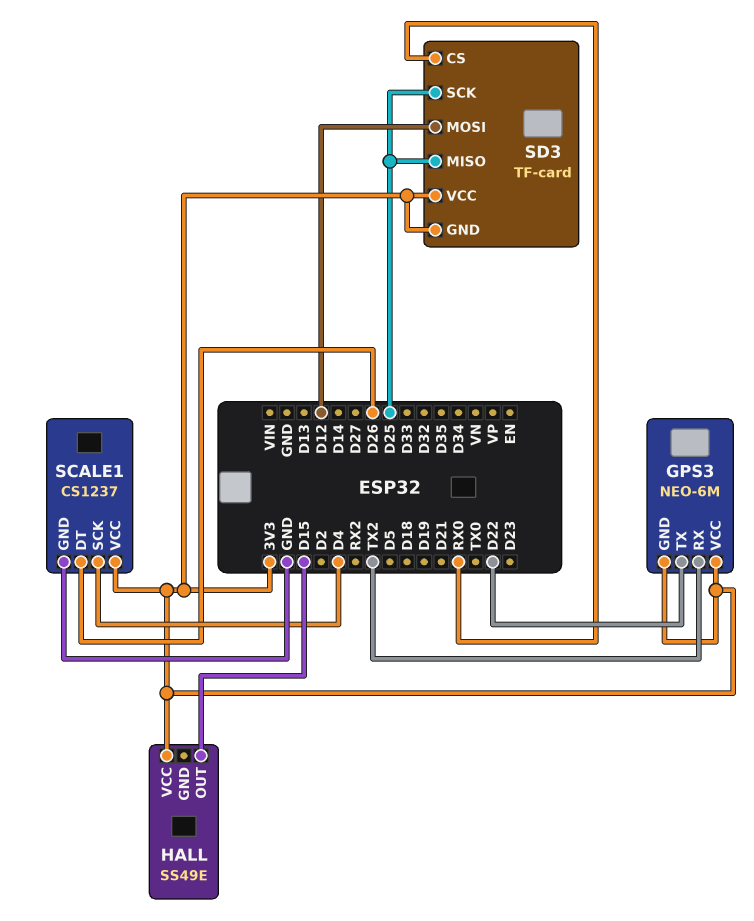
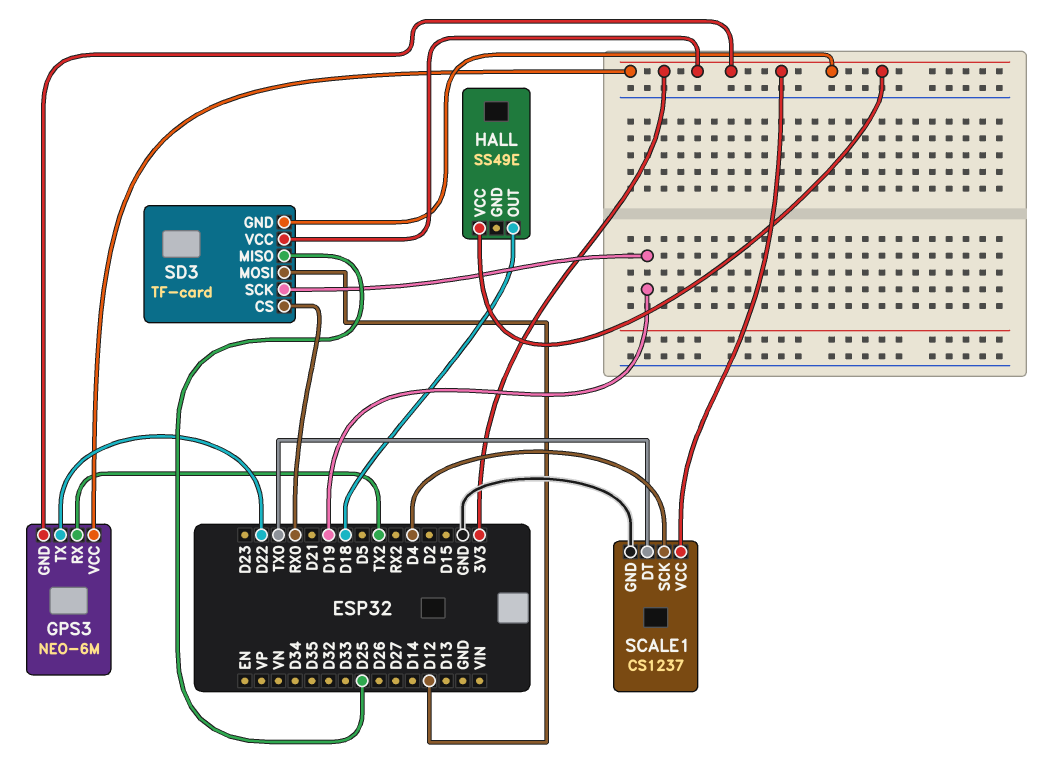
HALL pin OUT: D15 -> D18
SCALE1 pin DT: D26 -> TX0
SD3 pin SCK: D25 -> D19

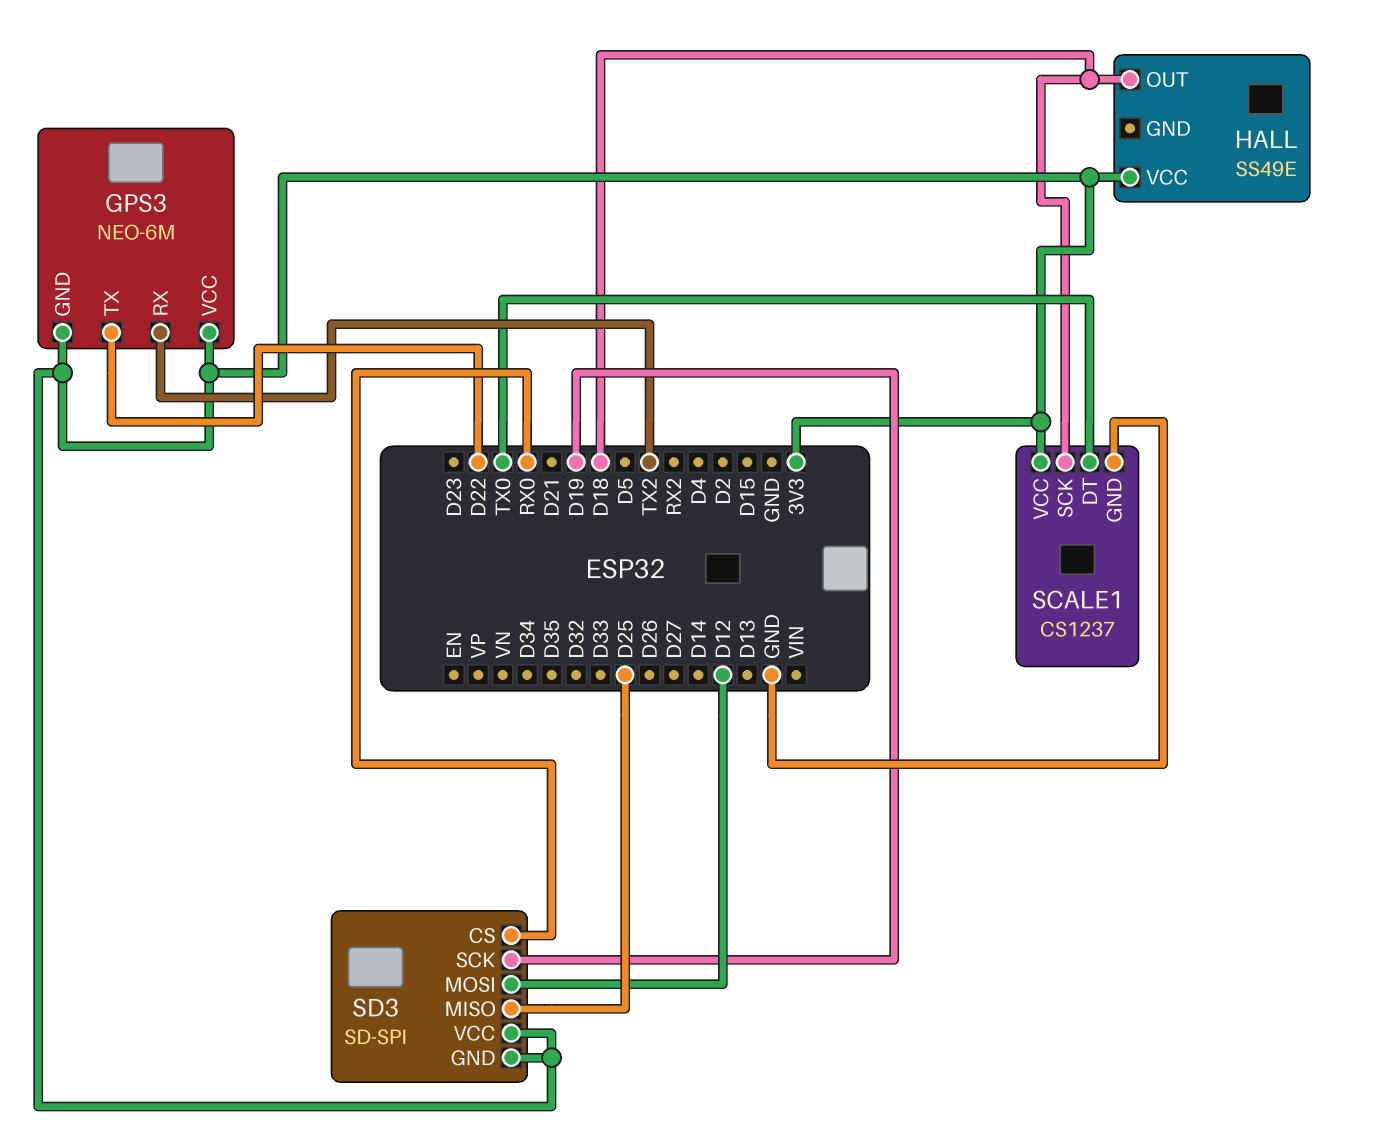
SCALE1 pin SCK: D4 -> D18
SD3: TF-card -> SD-SPI

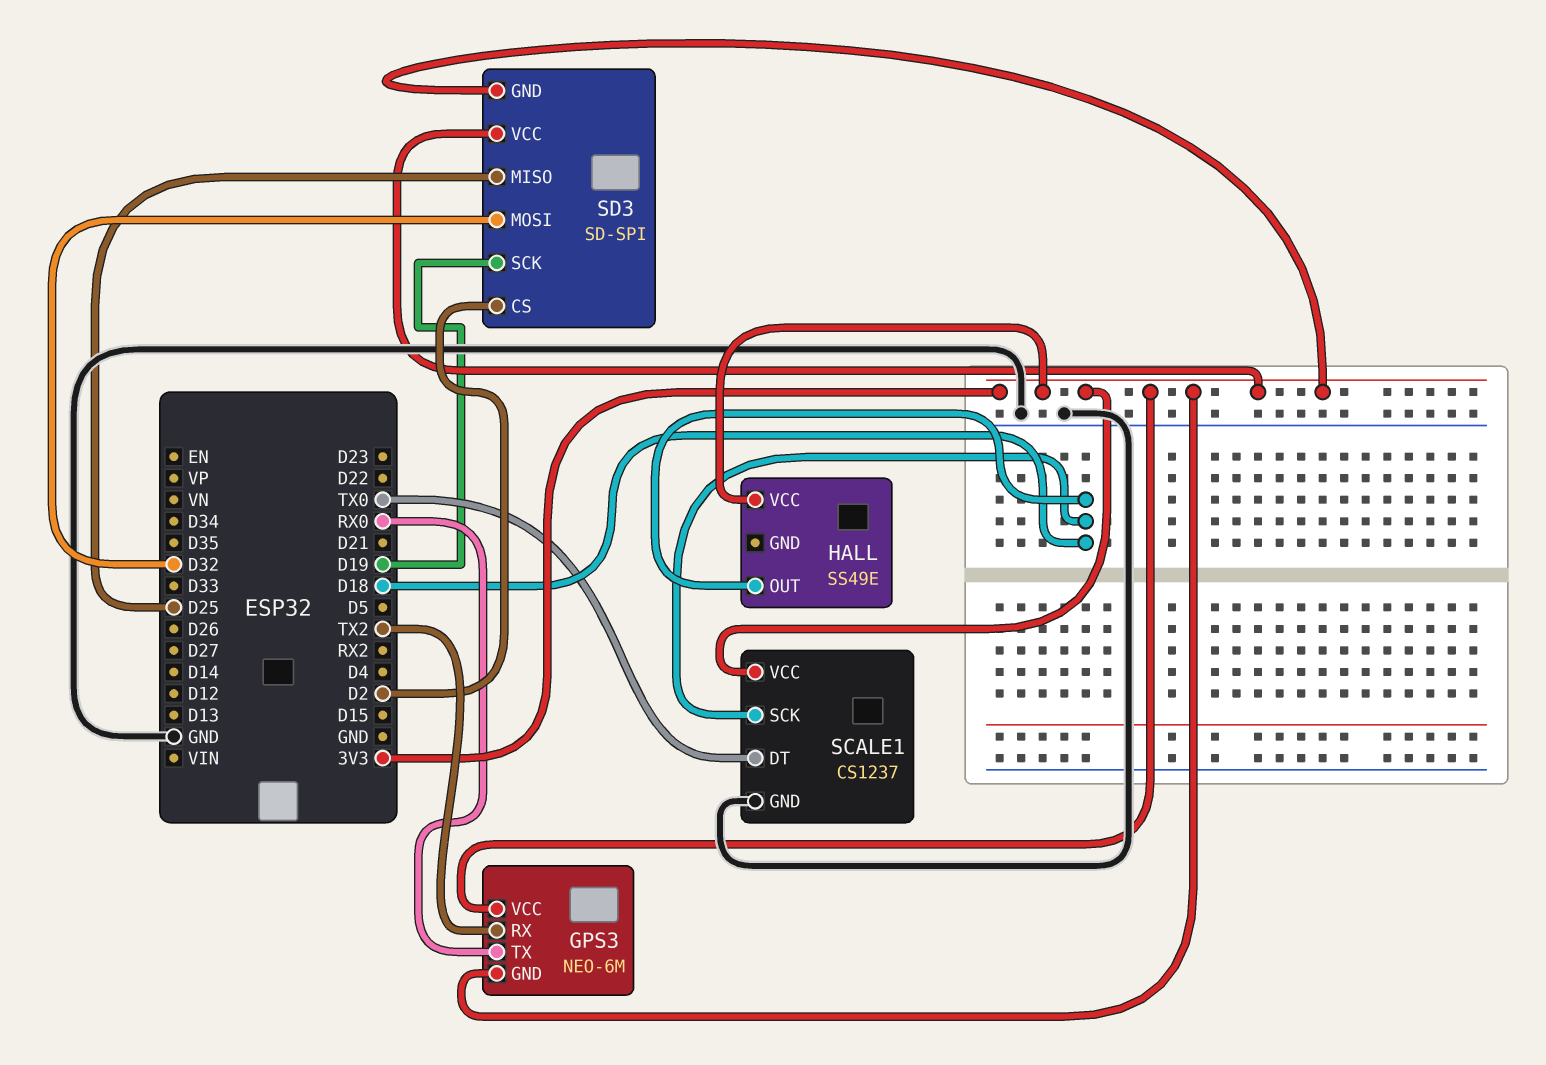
GPS3 pin TX: D22 -> RX0
SD3 pin CS: RX0 -> D2
SD3 pin MOSI: D12 -> D32

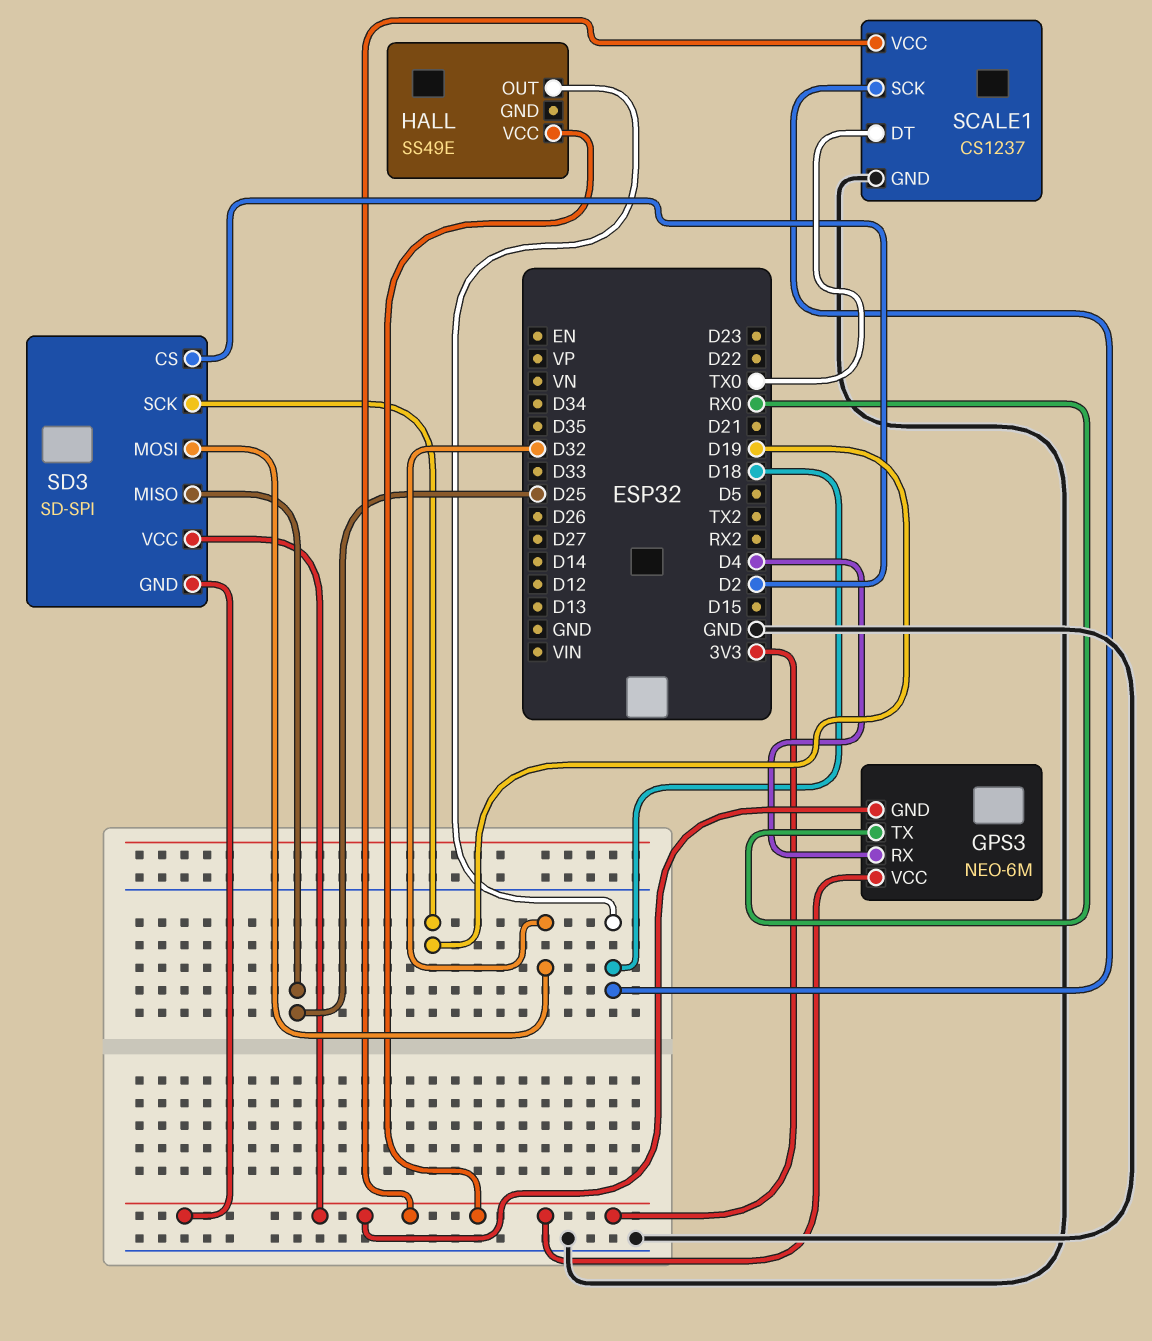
GPS3 pin RX: TX2 -> D4

